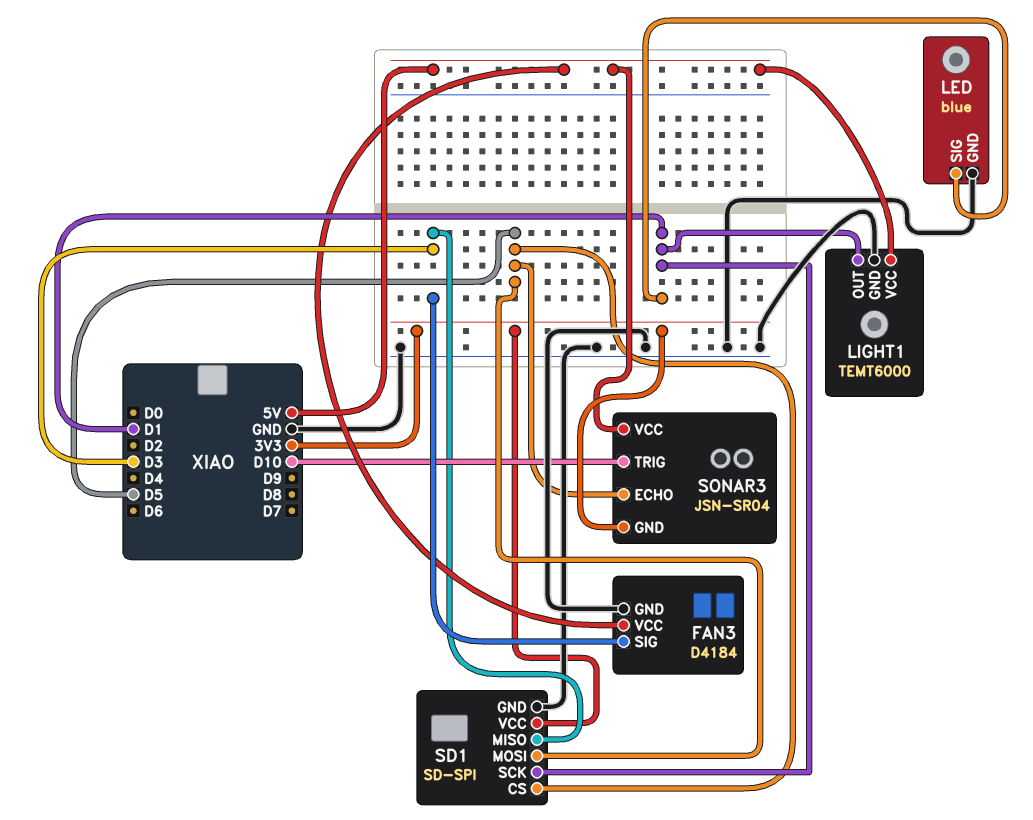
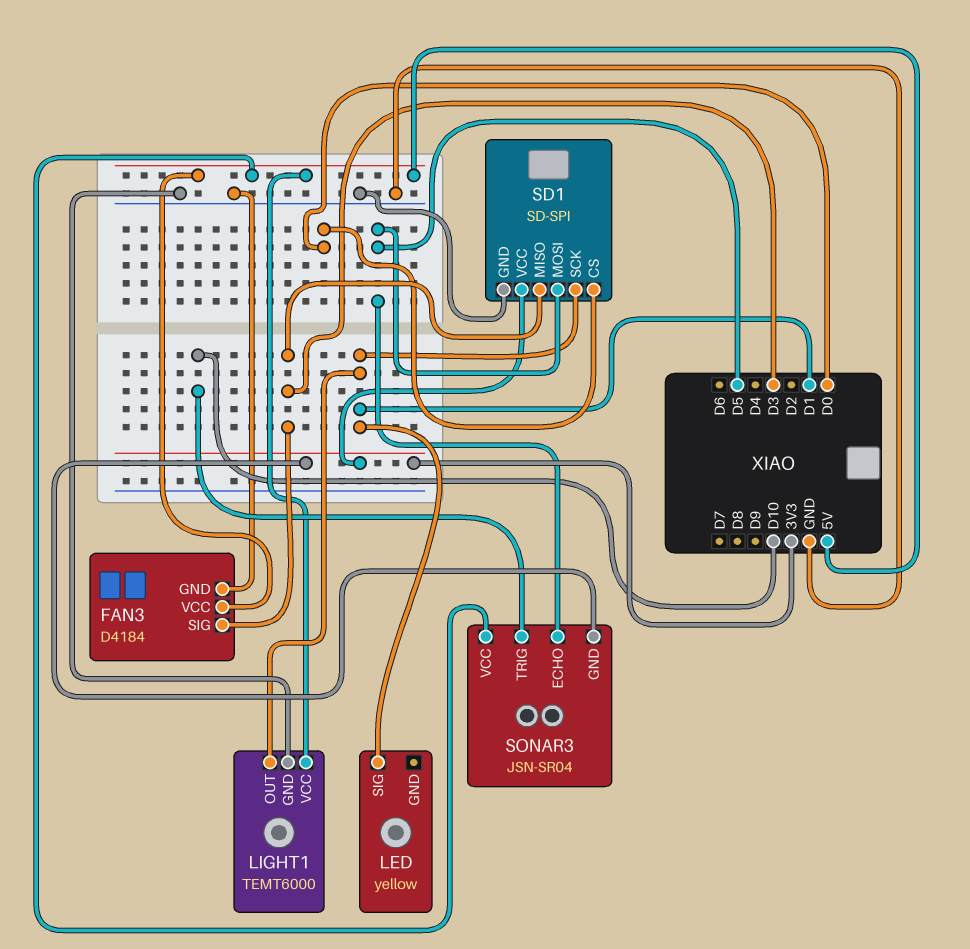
LED: blue -> yellow
LED pin GND: GND -> none
SD1 pin CS: D5 -> D0

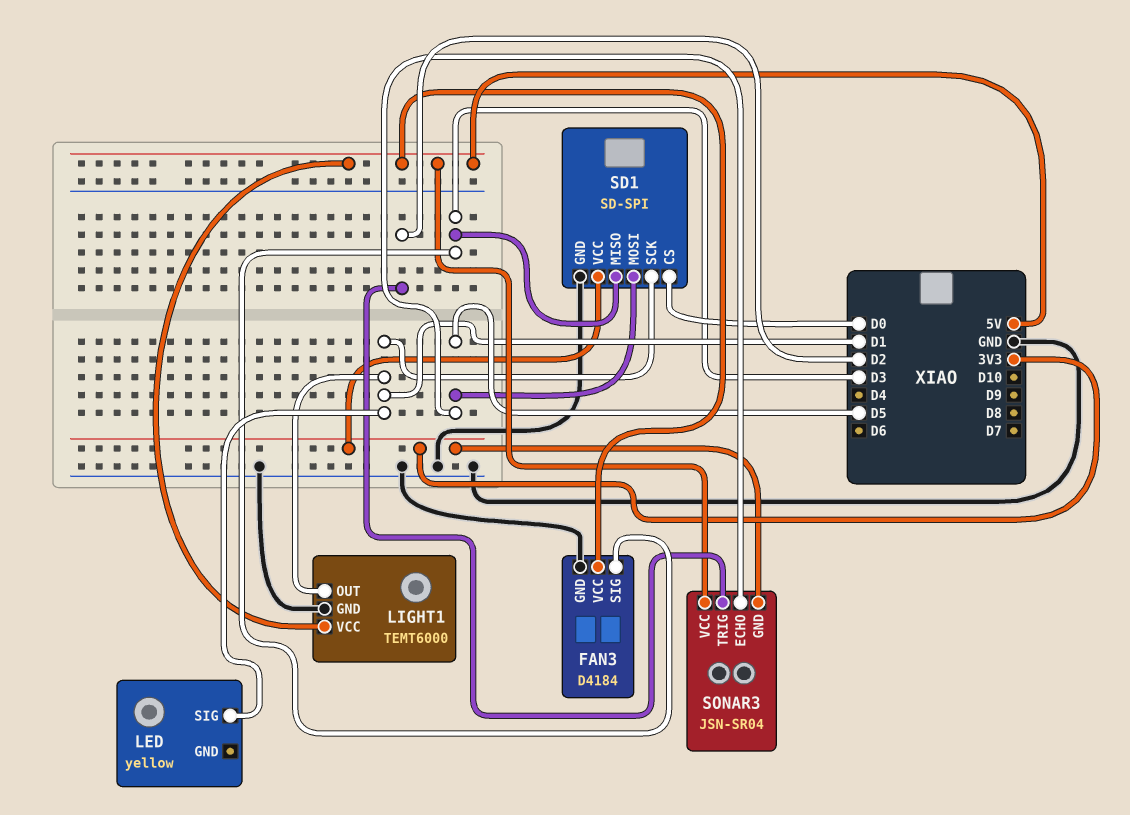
SONAR3 pin TRIG: D10 -> D2

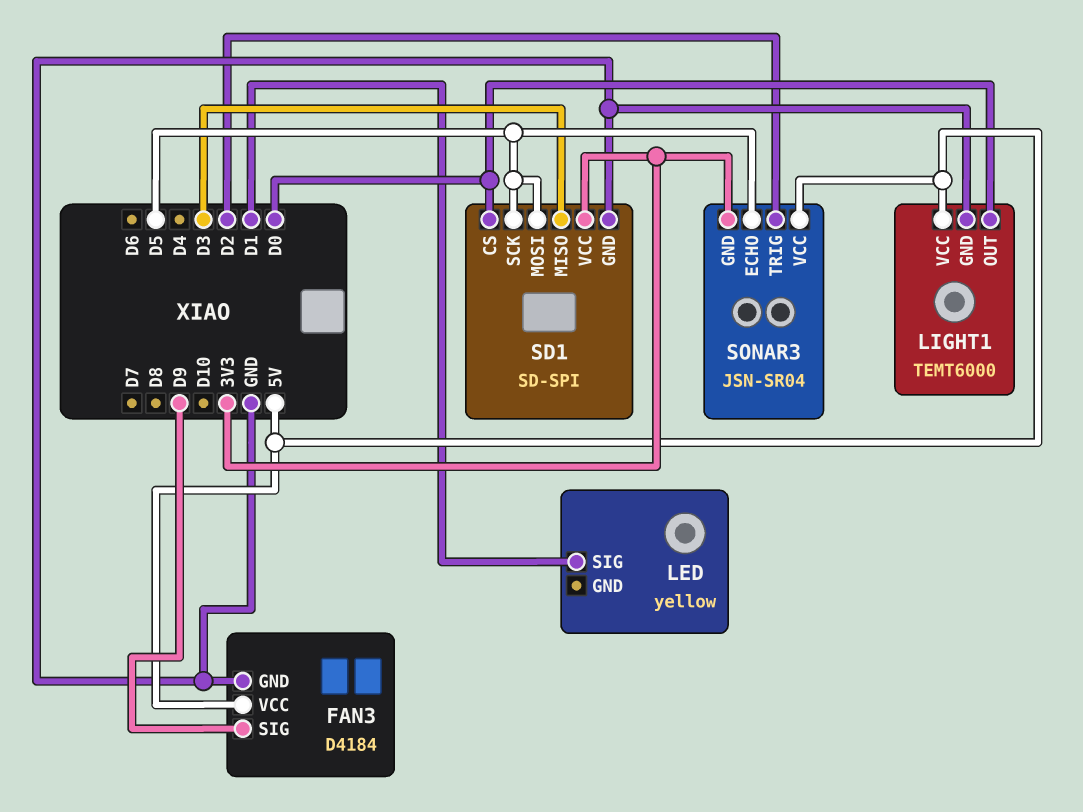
FAN3 pin SIG: D3 -> D9
LIGHT1 pin OUT: D1 -> D0
SD1 pin SCK: D1 -> D5

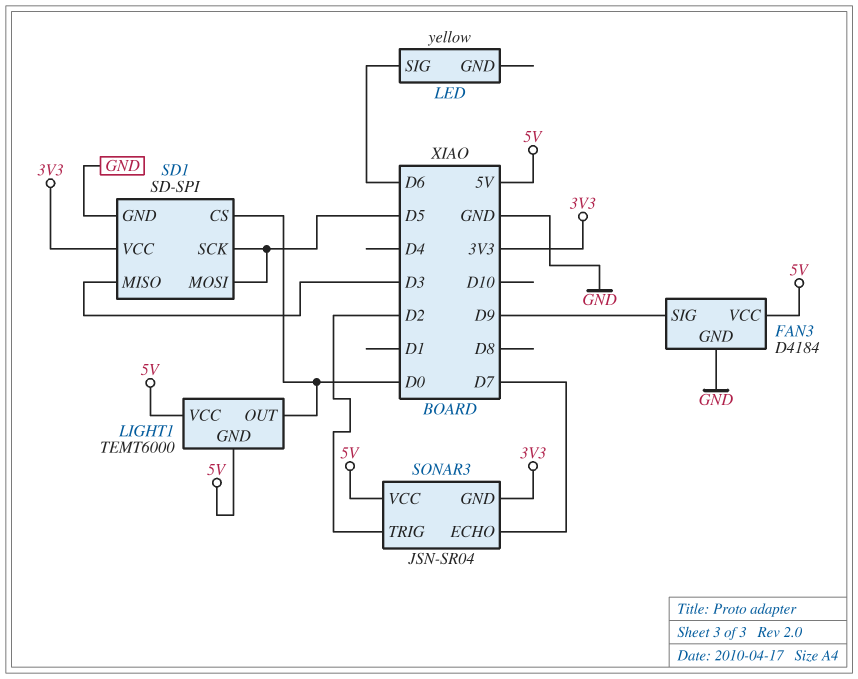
LED pin SIG: D1 -> D6
LIGHT1 pin GND: GND -> 5V
SONAR3 pin ECHO: D5 -> D7

